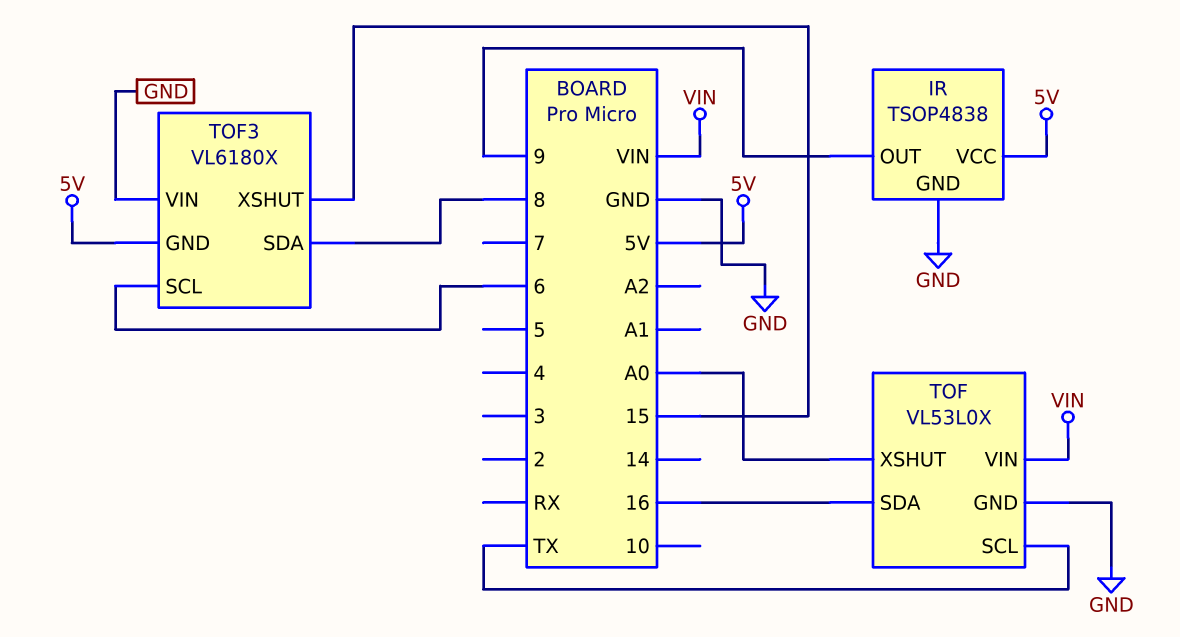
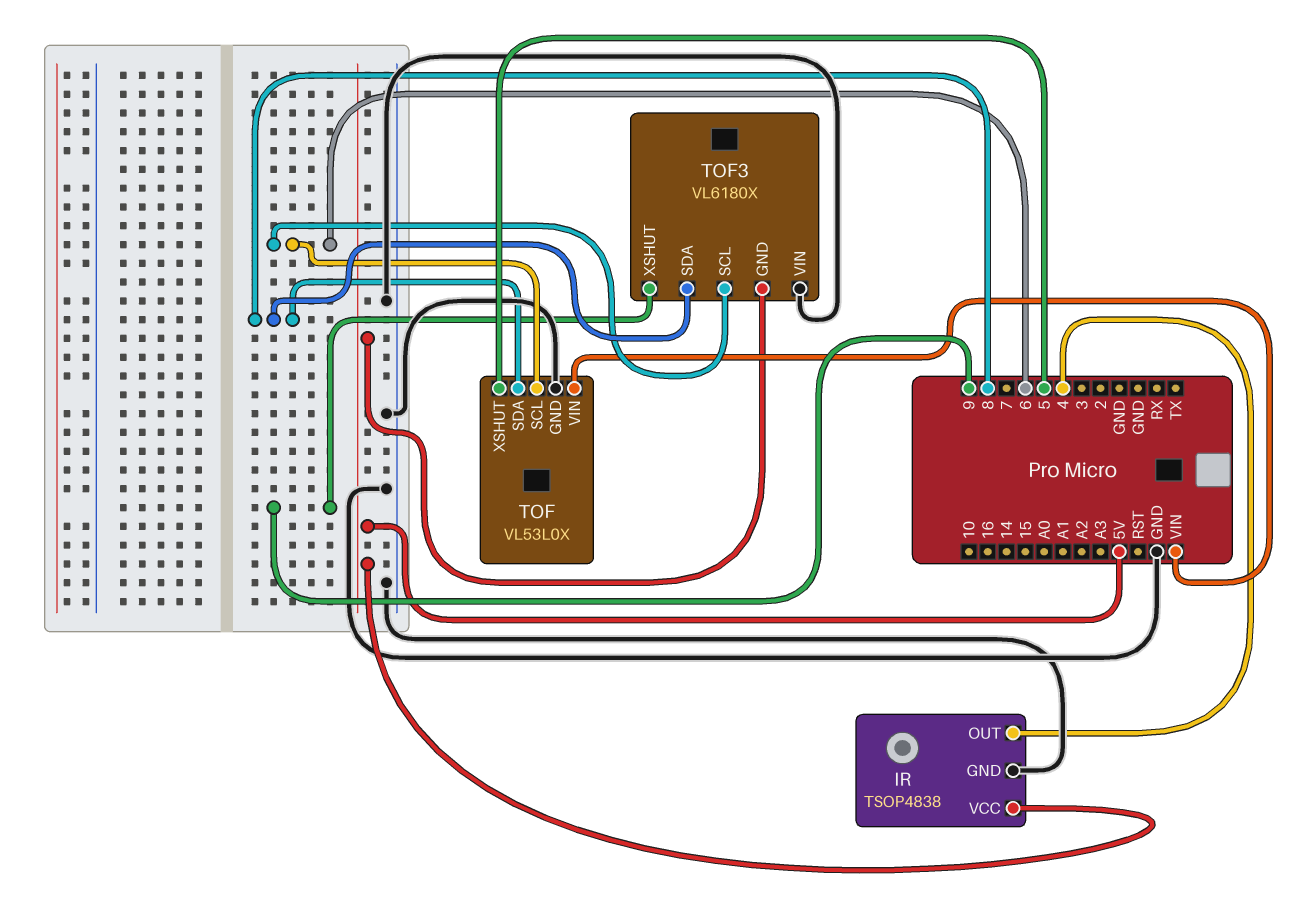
IR pin OUT: 9 -> 4
TOF pin SCL: TX -> 6
TOF pin SDA: 16 -> 8
TOF pin XSHUT: A0 -> 5
TOF3 pin XSHUT: 15 -> 9

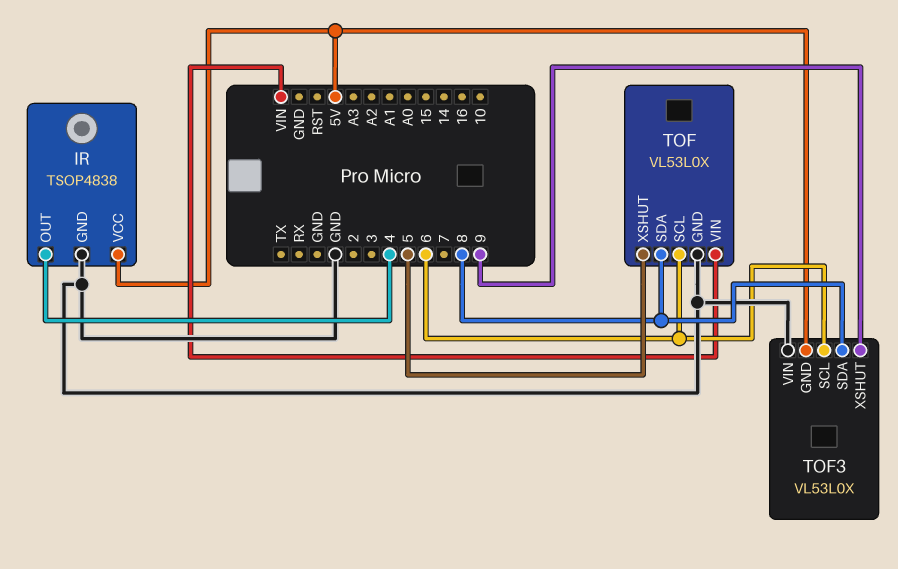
TOF3: VL6180X -> VL53L0X

